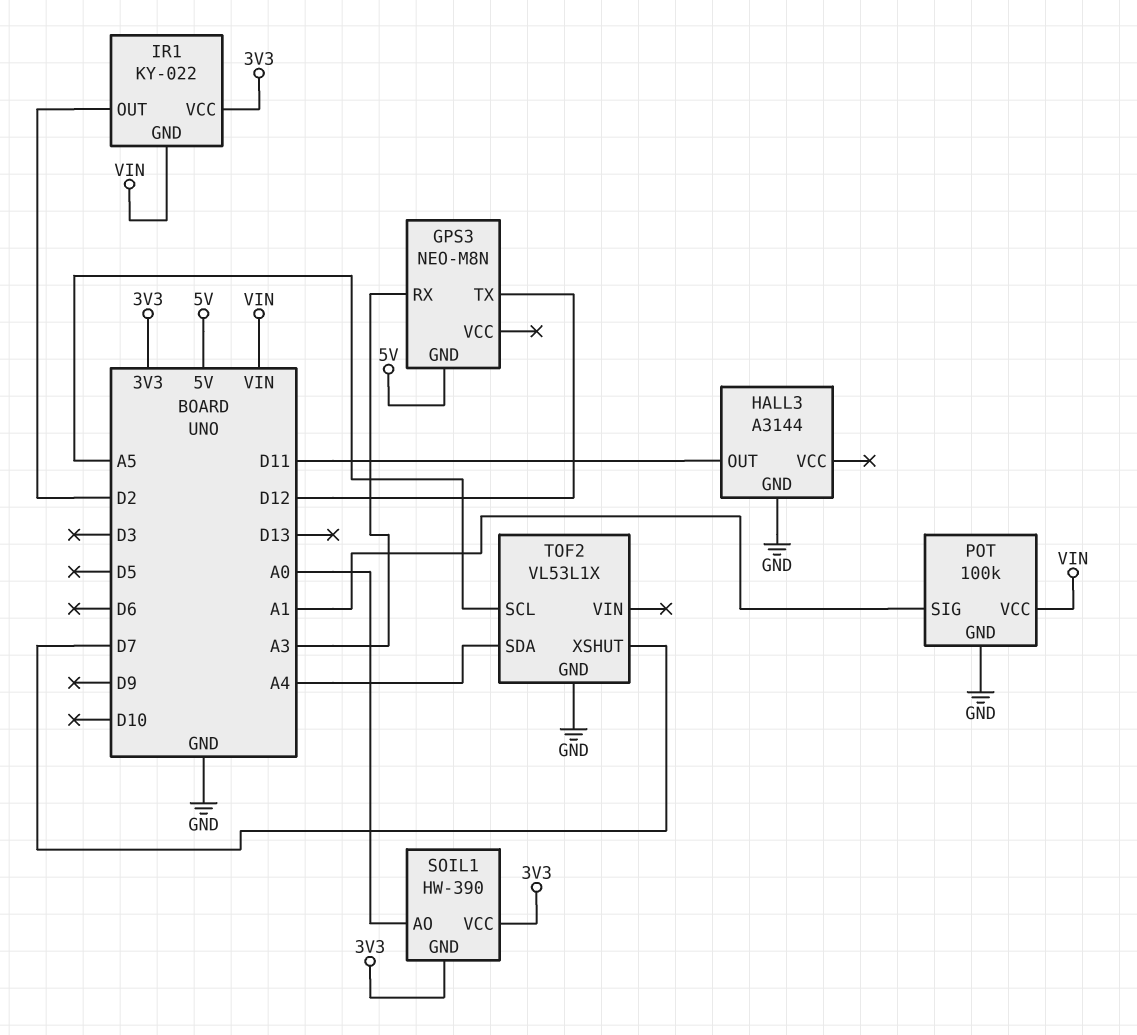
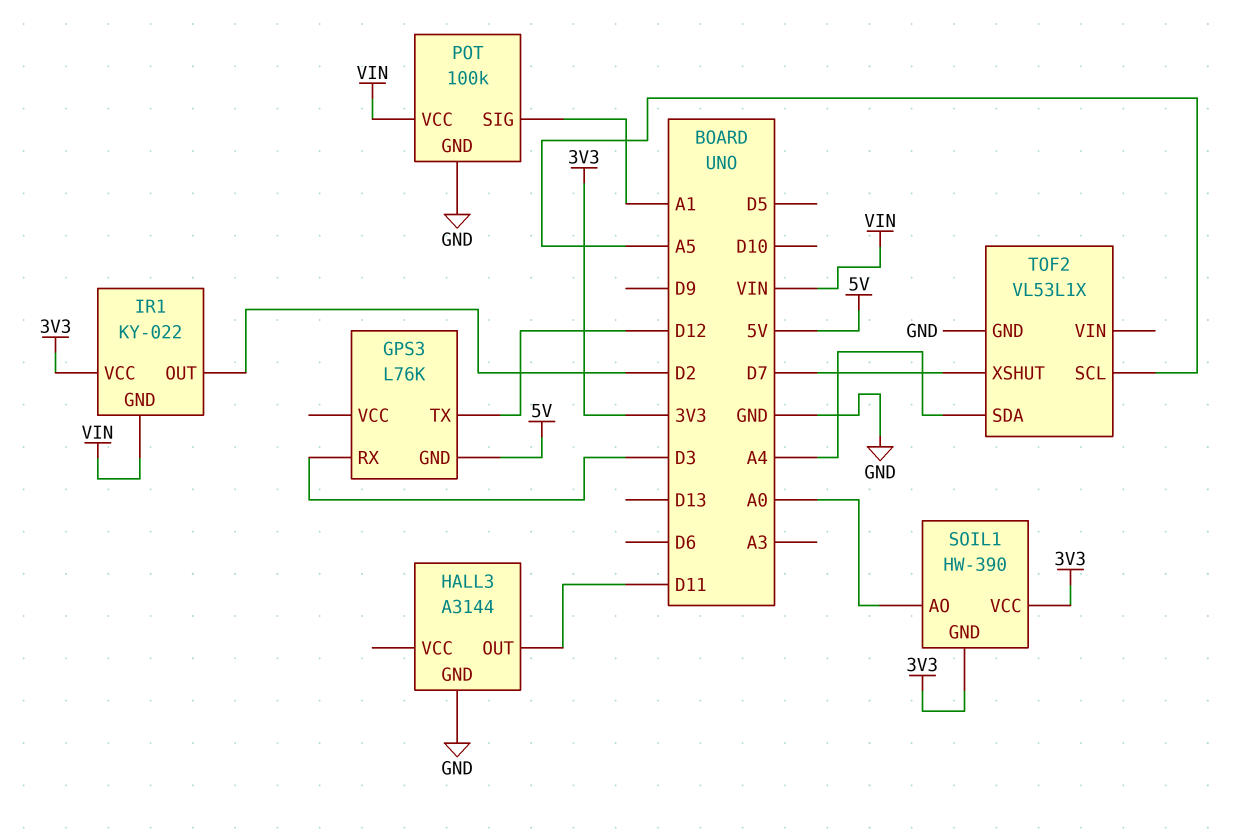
GPS3: NEO-M8N -> L76K
GPS3 pin RX: A3 -> D3

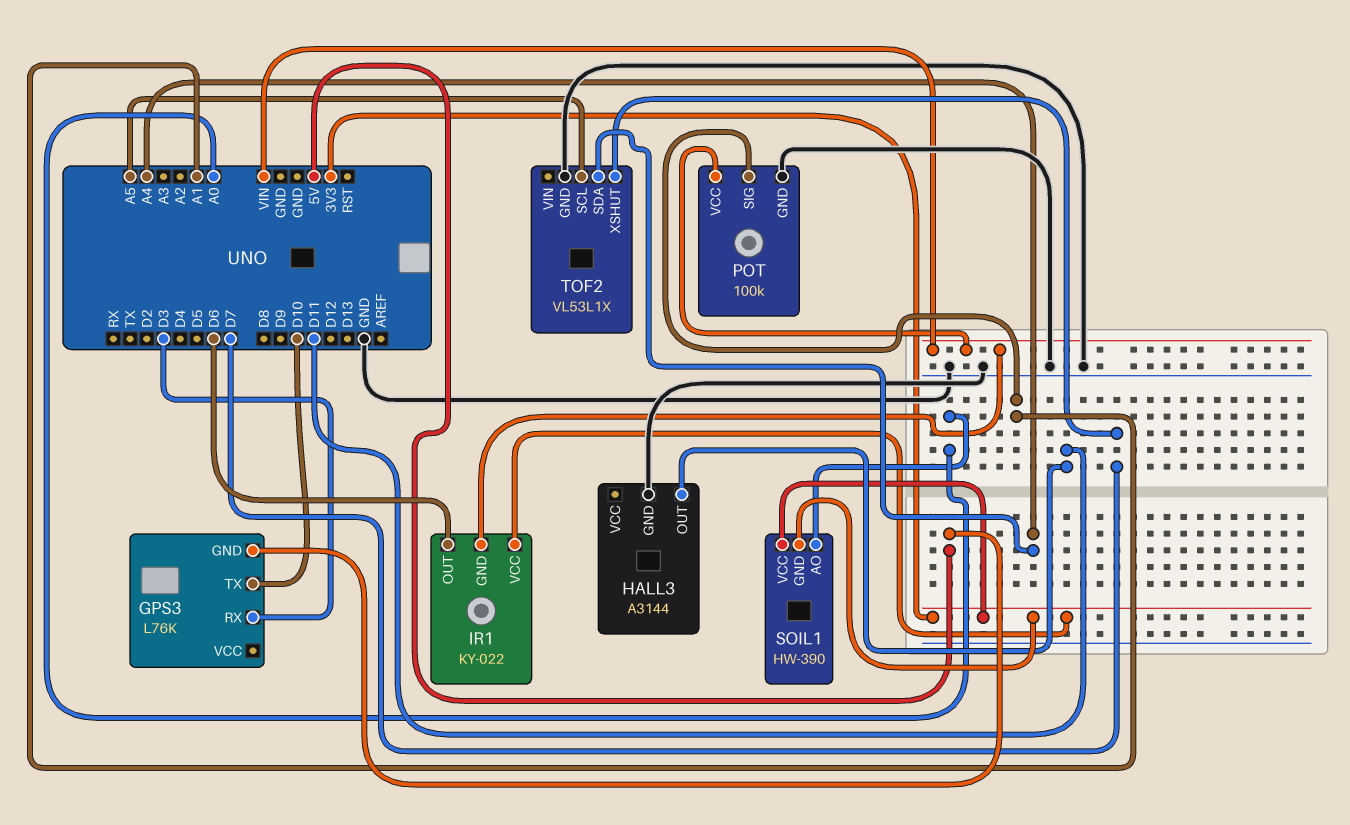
GPS3 pin TX: D12 -> D10
IR1 pin OUT: D2 -> D6

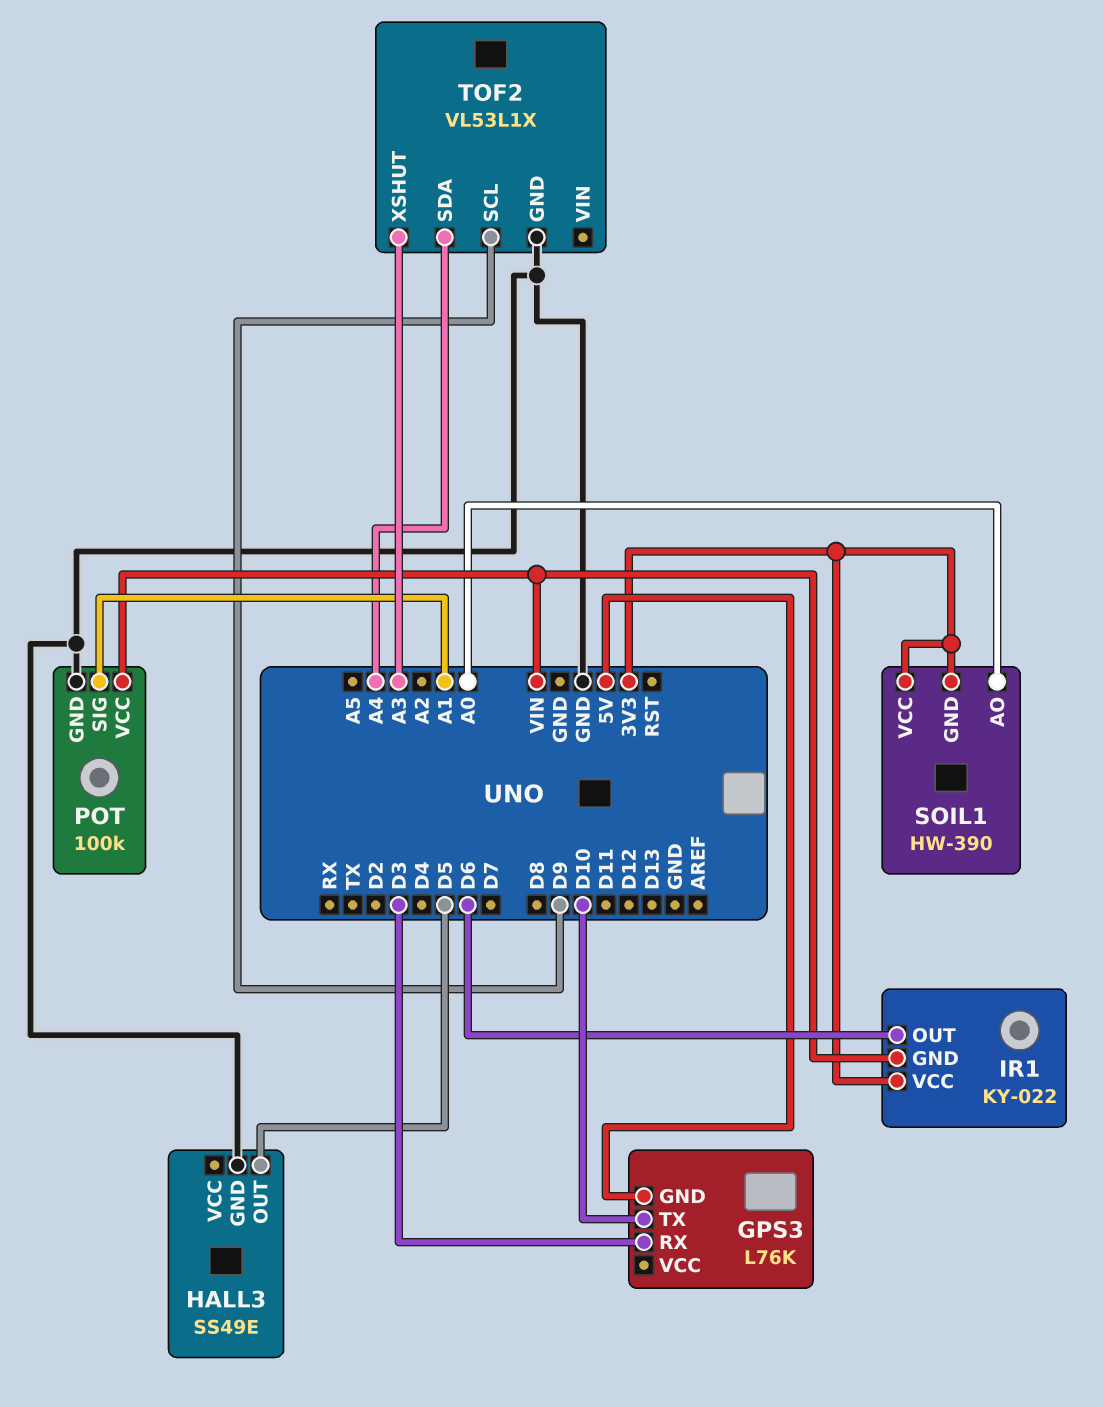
HALL3: A3144 -> SS49E
HALL3 pin OUT: D11 -> D5
TOF2 pin SCL: A5 -> D9
TOF2 pin XSHUT: D7 -> A3

